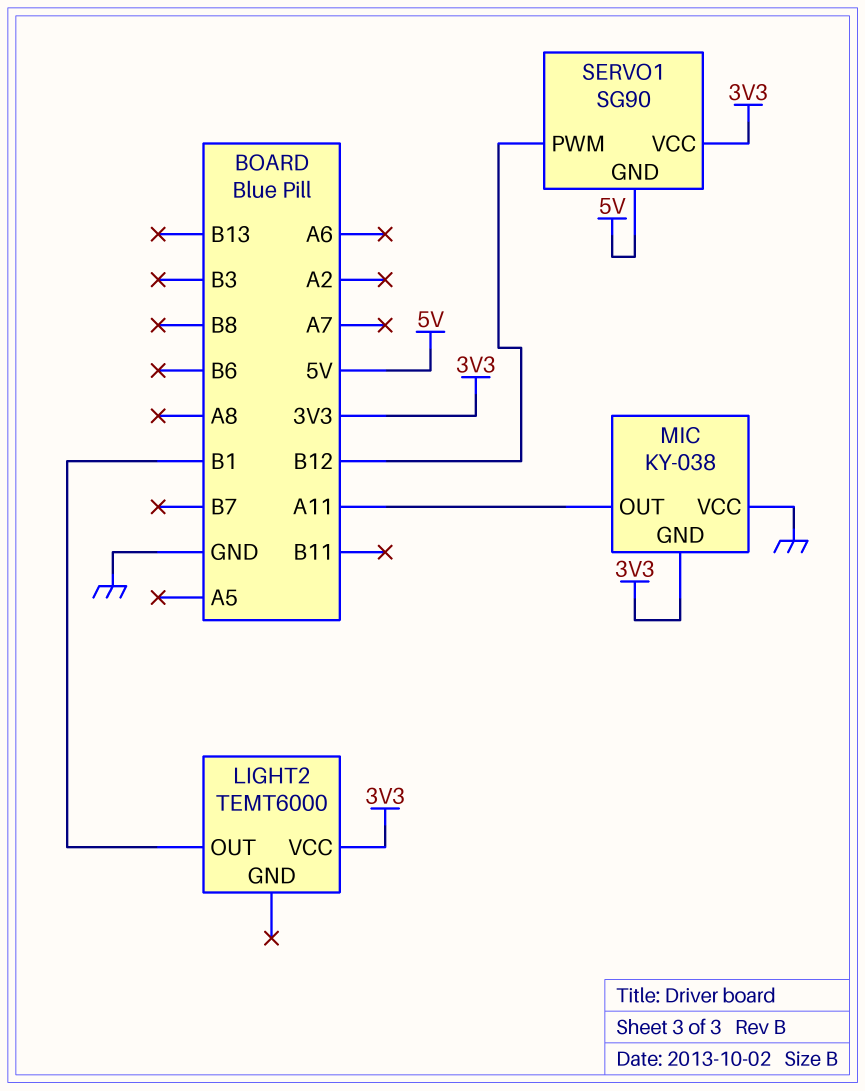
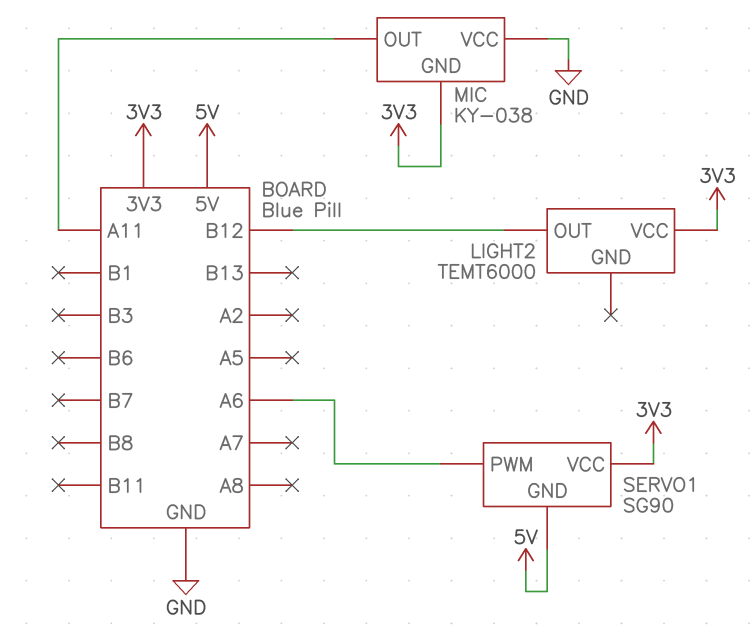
LIGHT2 pin OUT: B1 -> B12
SERVO1 pin PWM: B12 -> A6

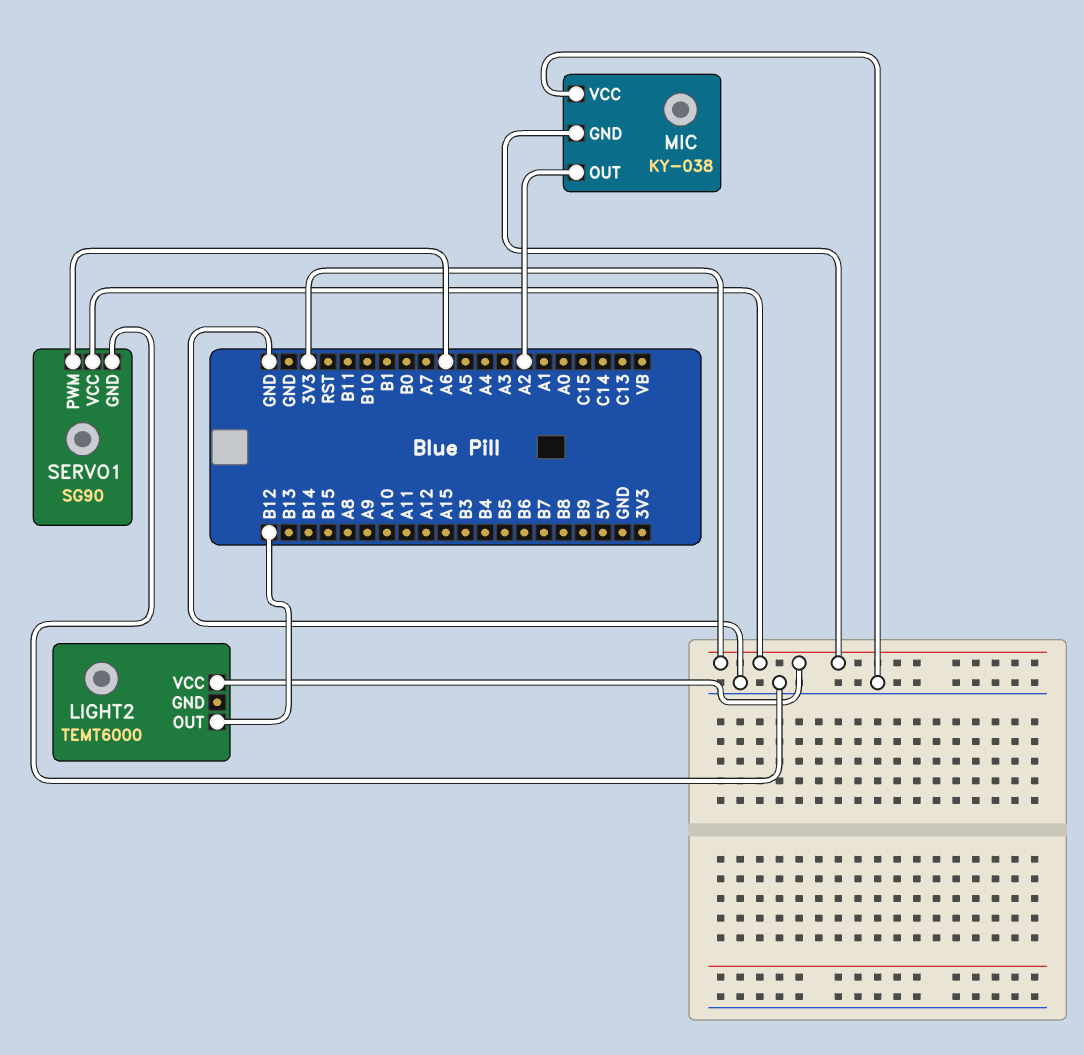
MIC pin OUT: A11 -> A2
SERVO1 pin GND: 5V -> GND

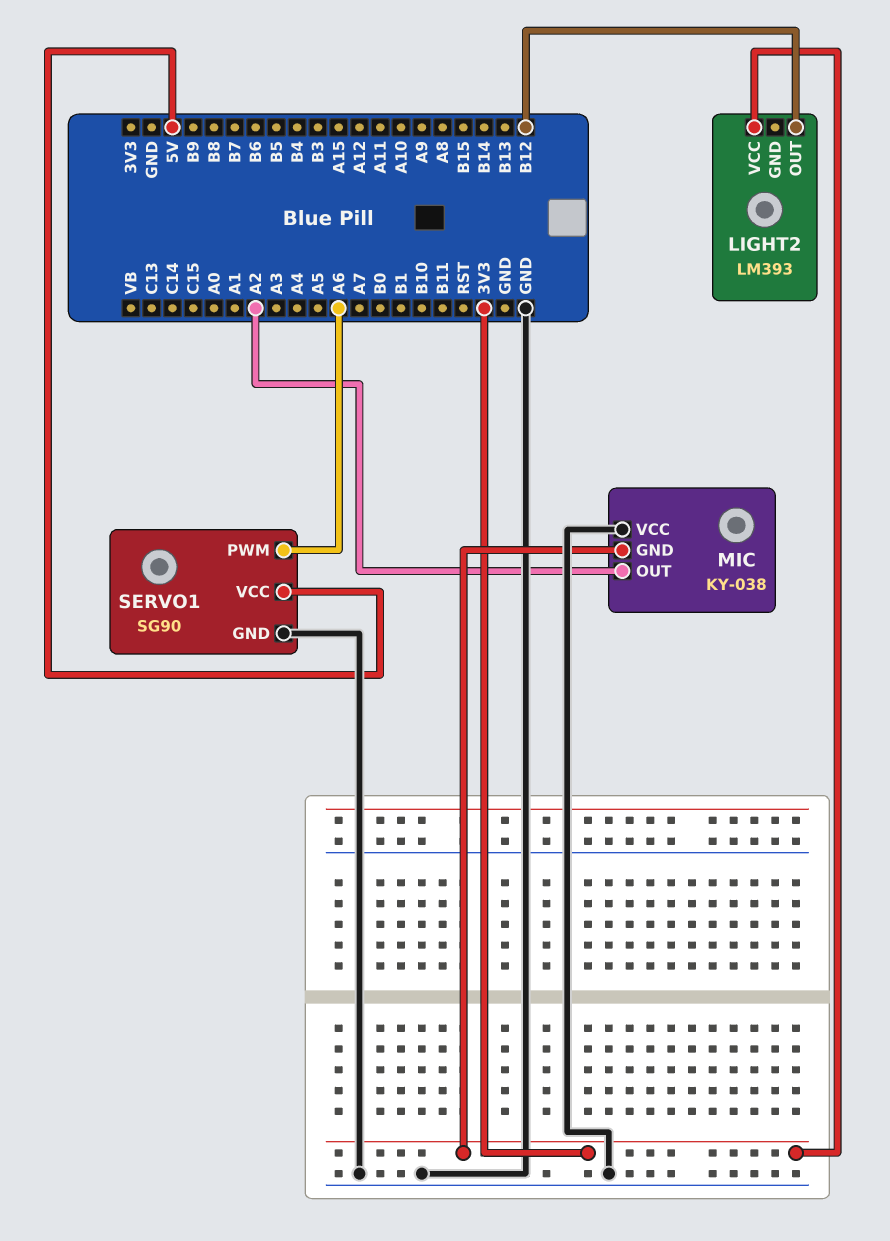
LIGHT2: TEMT6000 -> LM393
SERVO1 pin VCC: 3V3 -> 5V

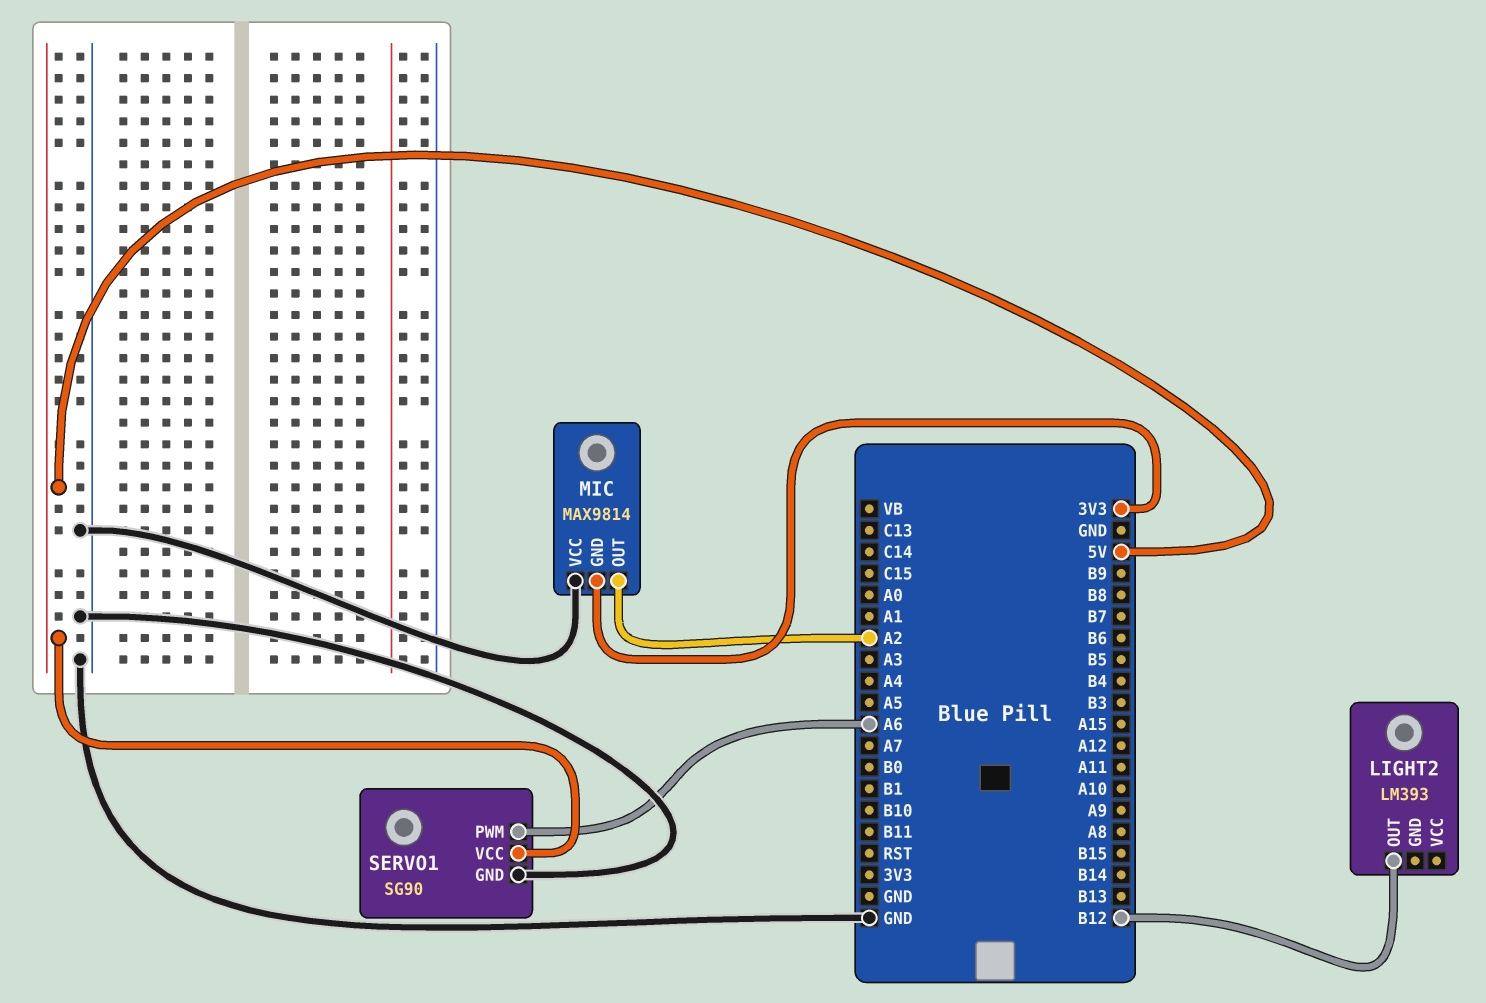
LIGHT2 pin VCC: 3V3 -> none
MIC: KY-038 -> MAX9814

